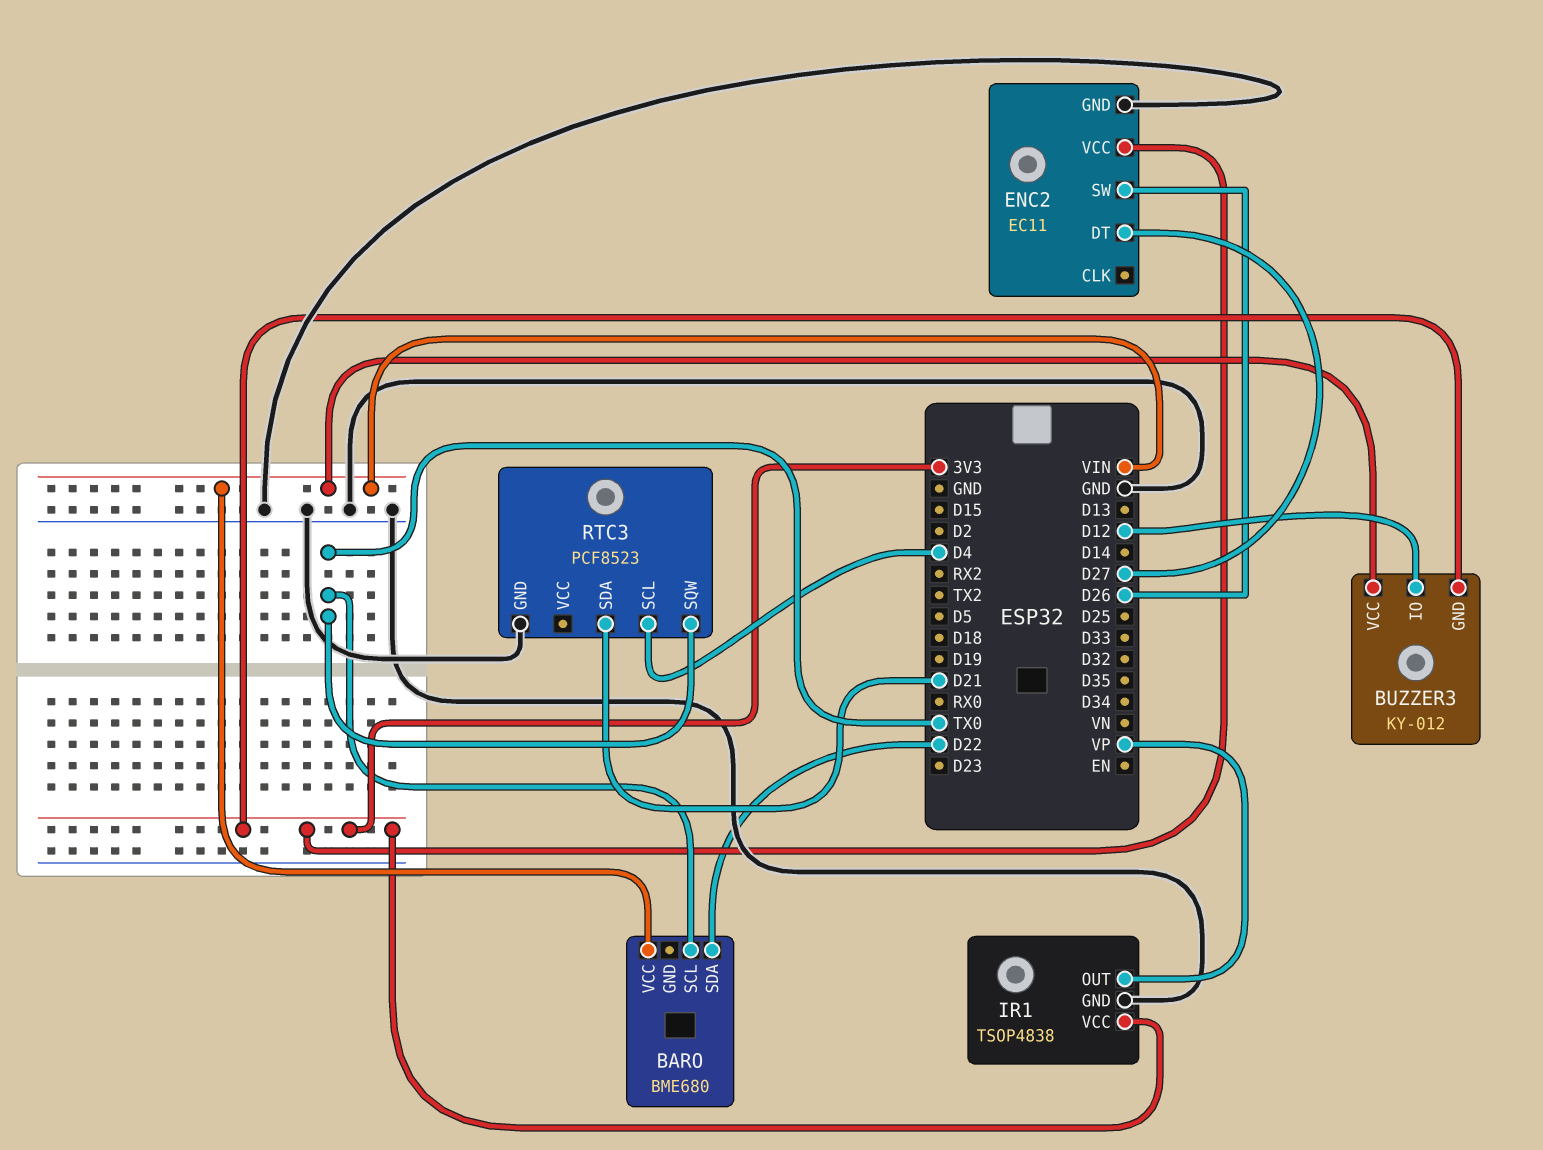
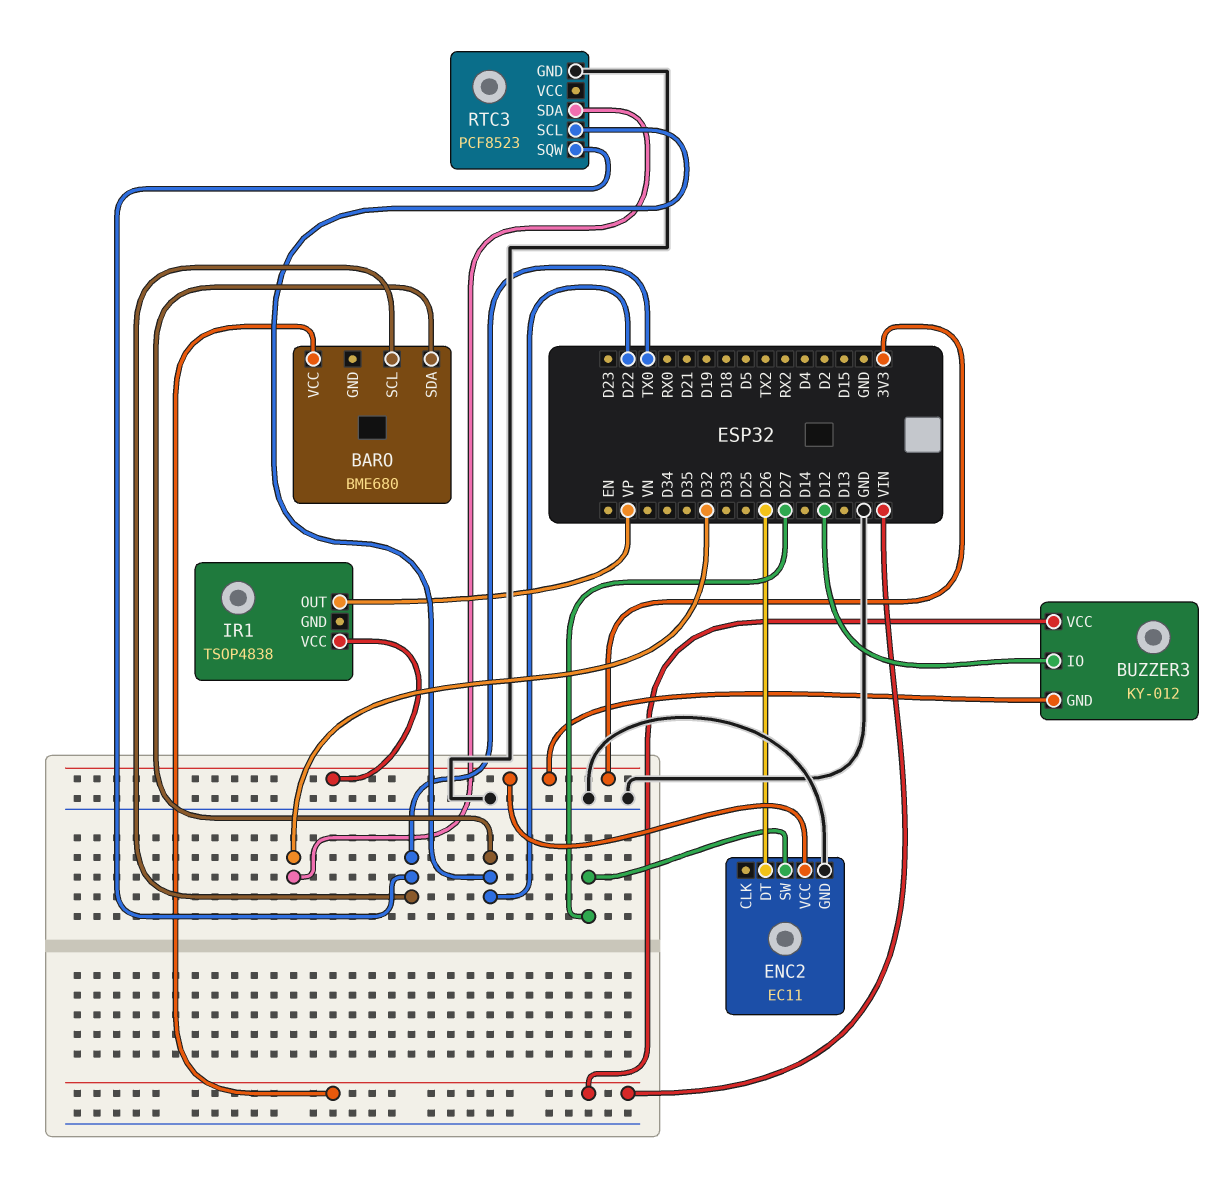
ENC2 pin DT: D27 -> D26
ENC2 pin SW: D26 -> D27
IR1 pin GND: GND -> none
RTC3 pin SCL: D4 -> D22
RTC3 pin SDA: D21 -> D32

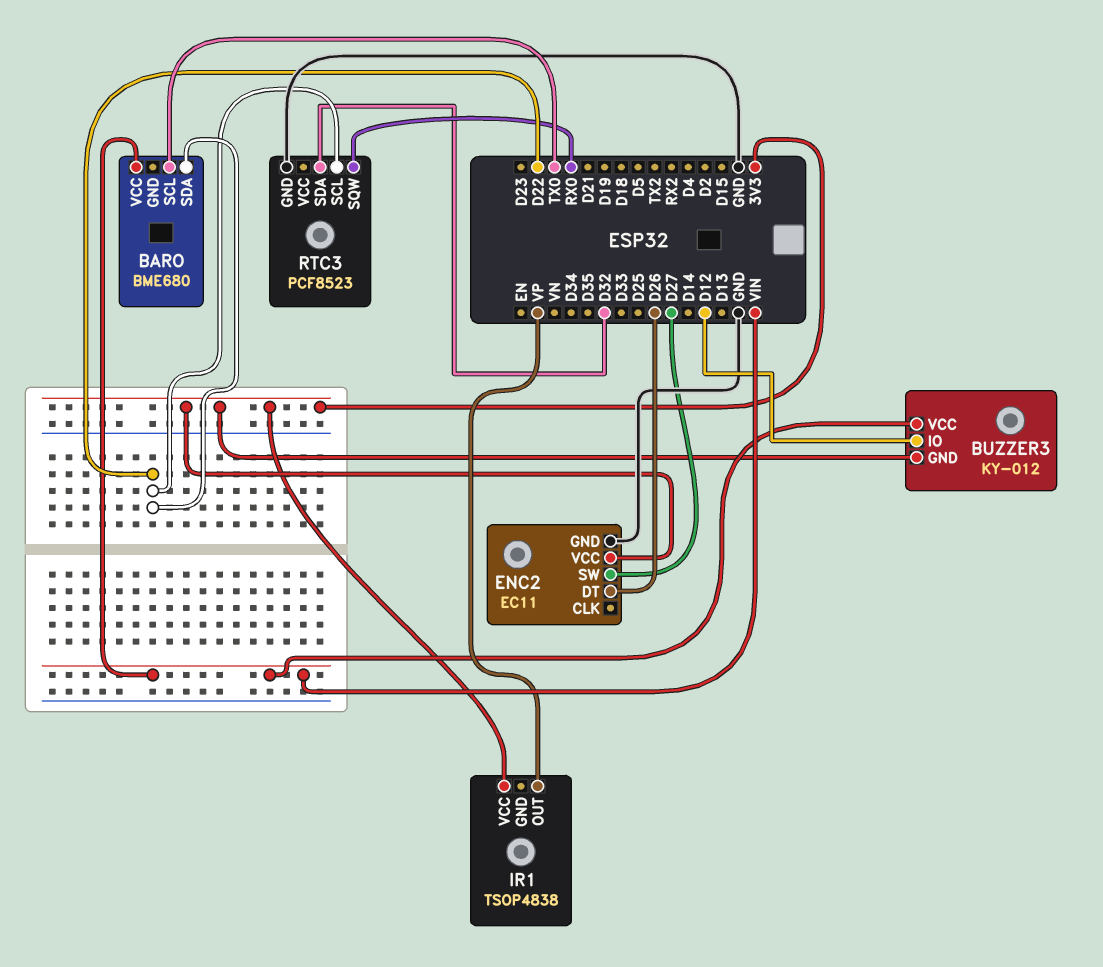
RTC3 pin SQW: TX0 -> RX0

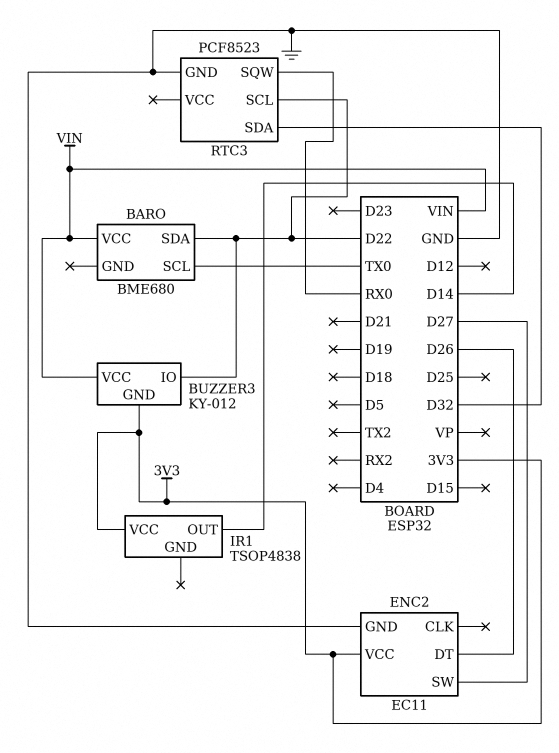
BUZZER3 pin IO: D12 -> D22
IR1 pin OUT: VP -> D14

